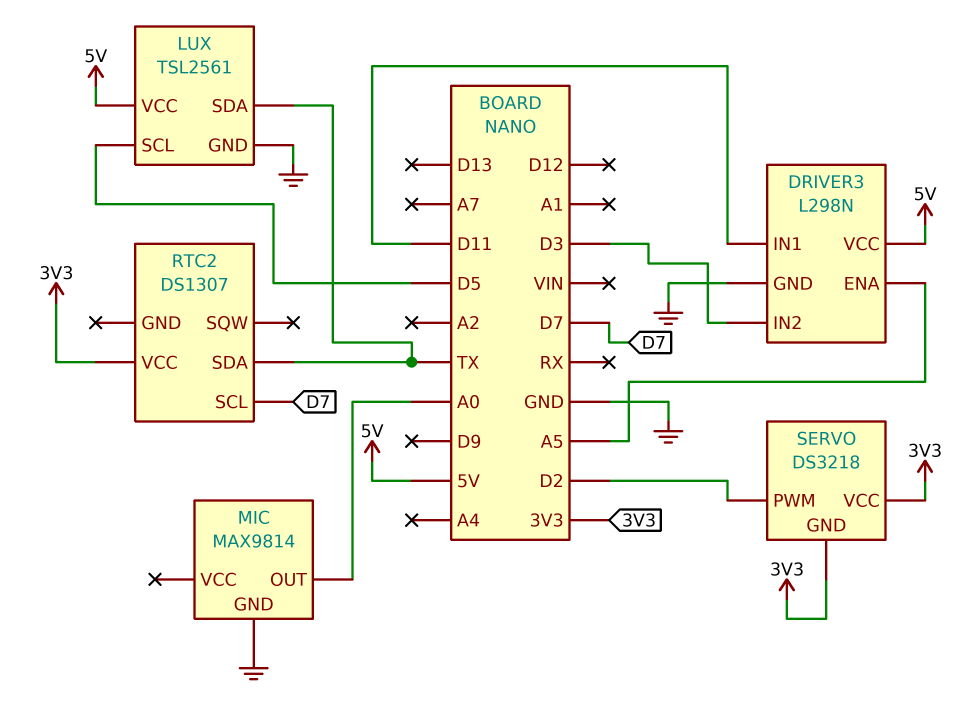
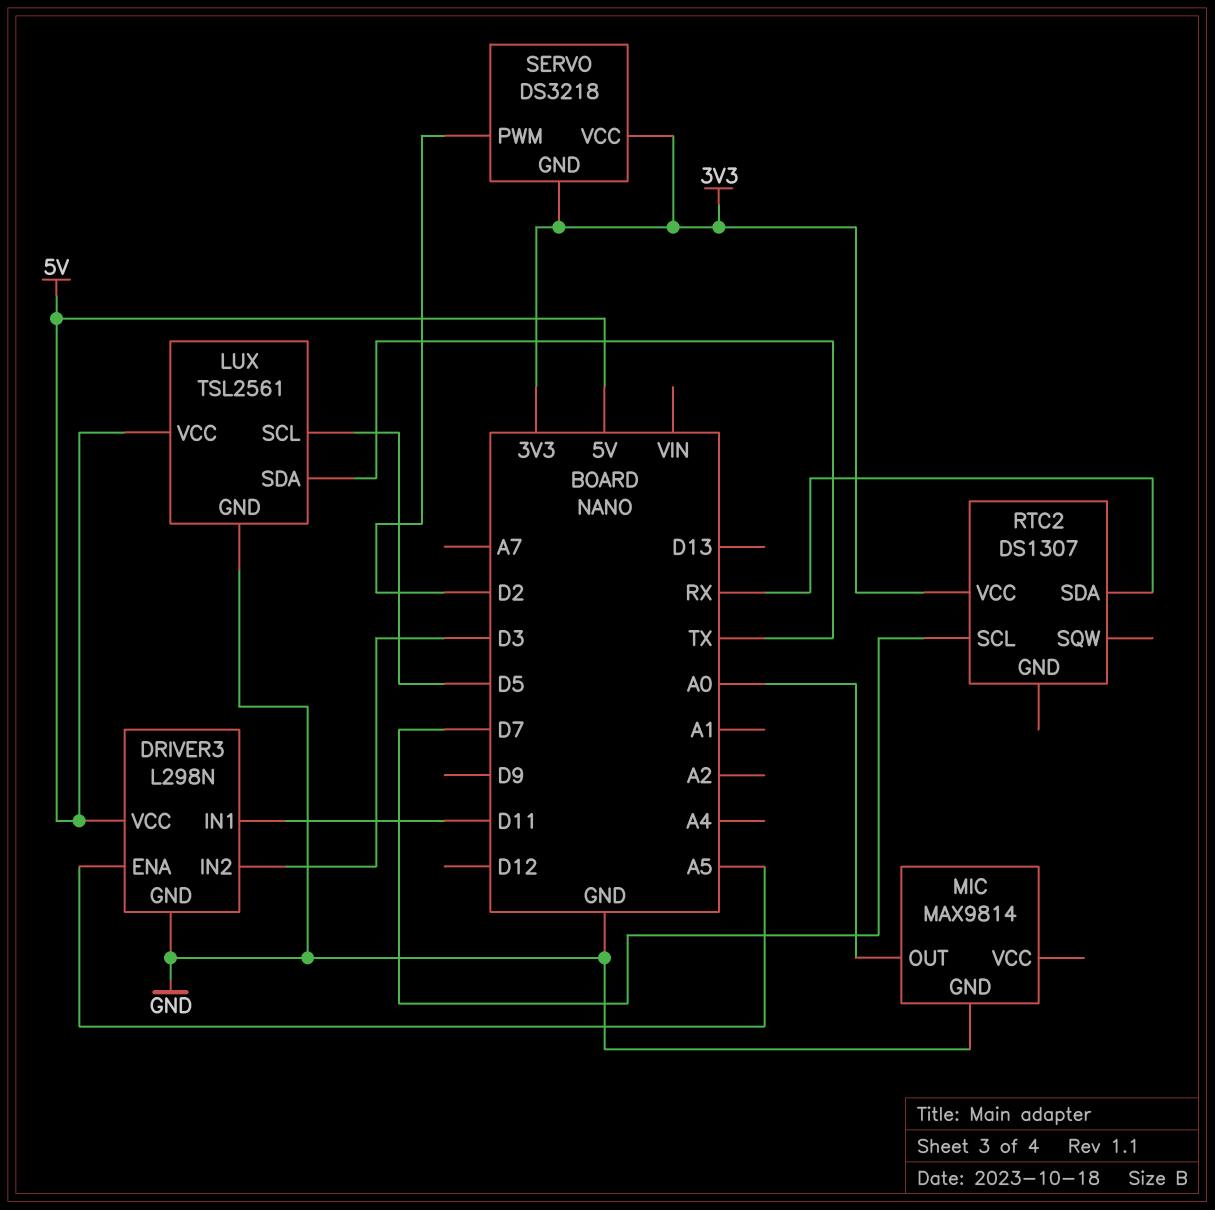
RTC2 pin SDA: TX -> RX

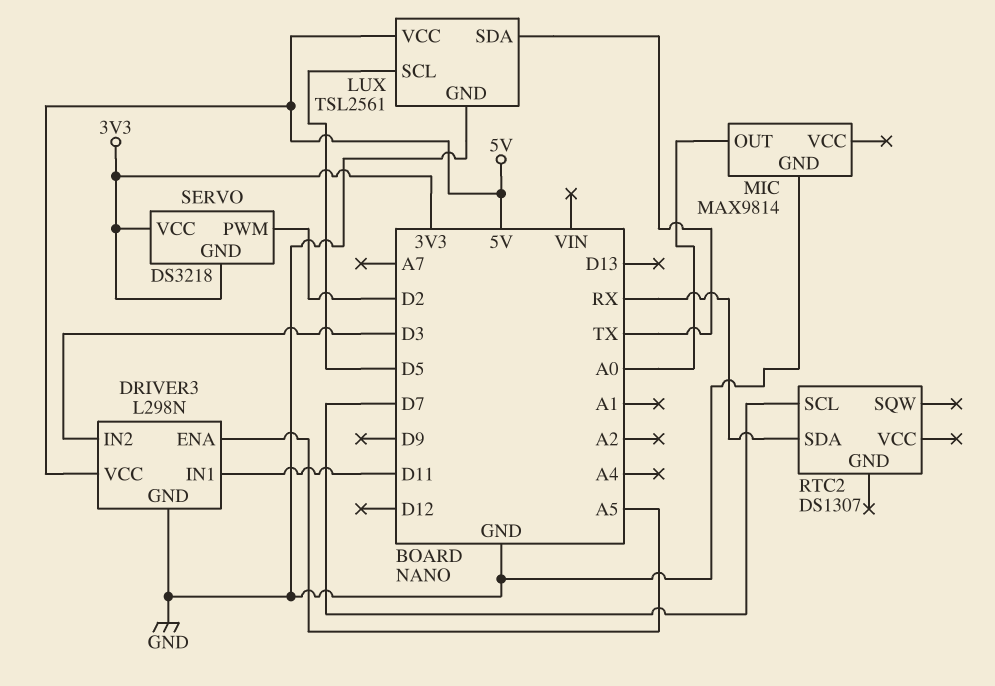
RTC2 pin VCC: 3V3 -> none

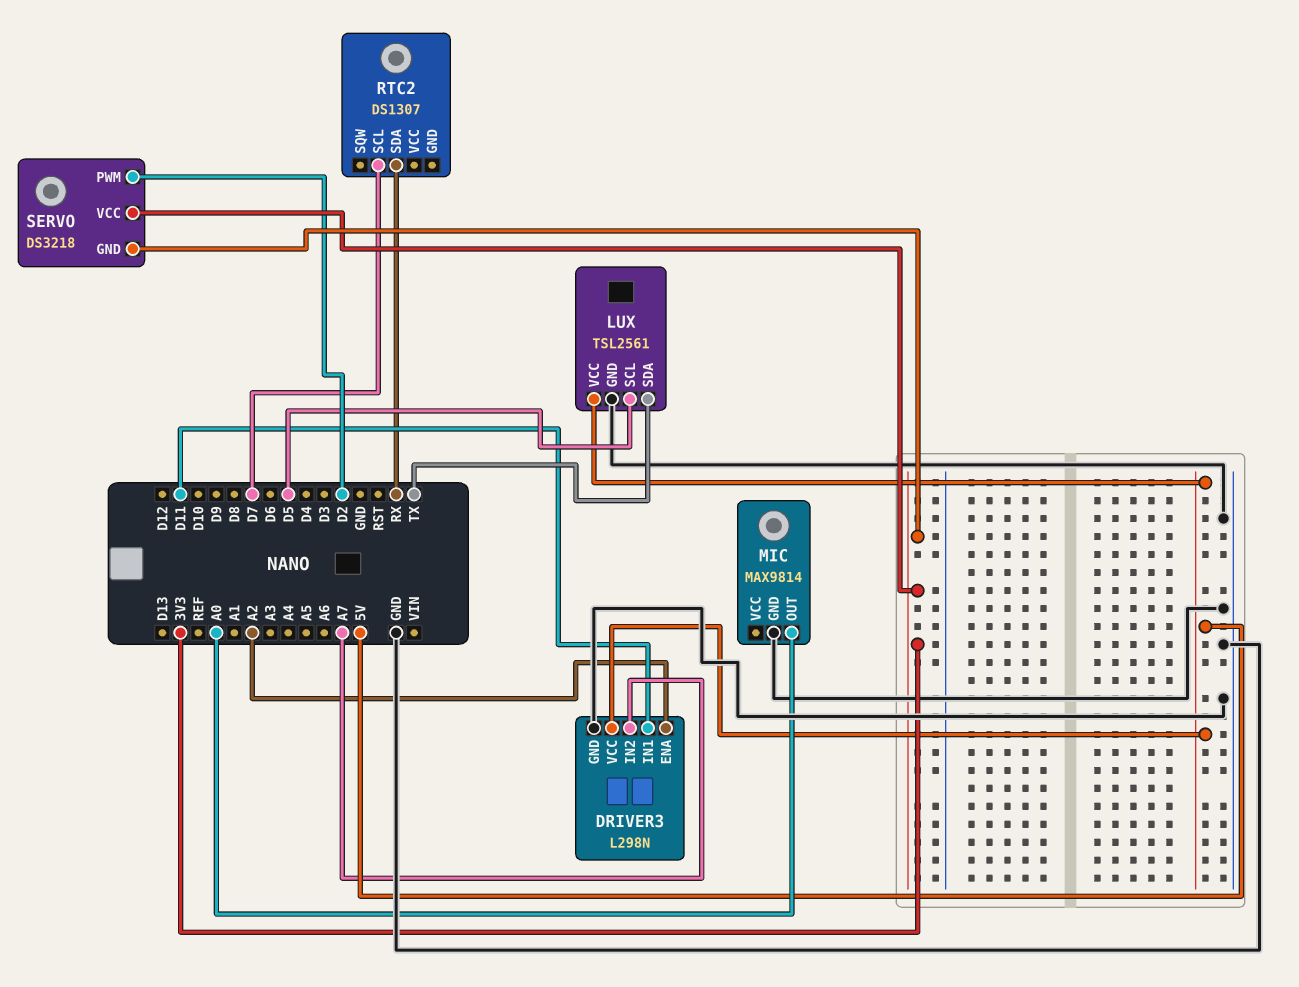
DRIVER3 pin ENA: A5 -> A2
DRIVER3 pin IN2: D3 -> A7

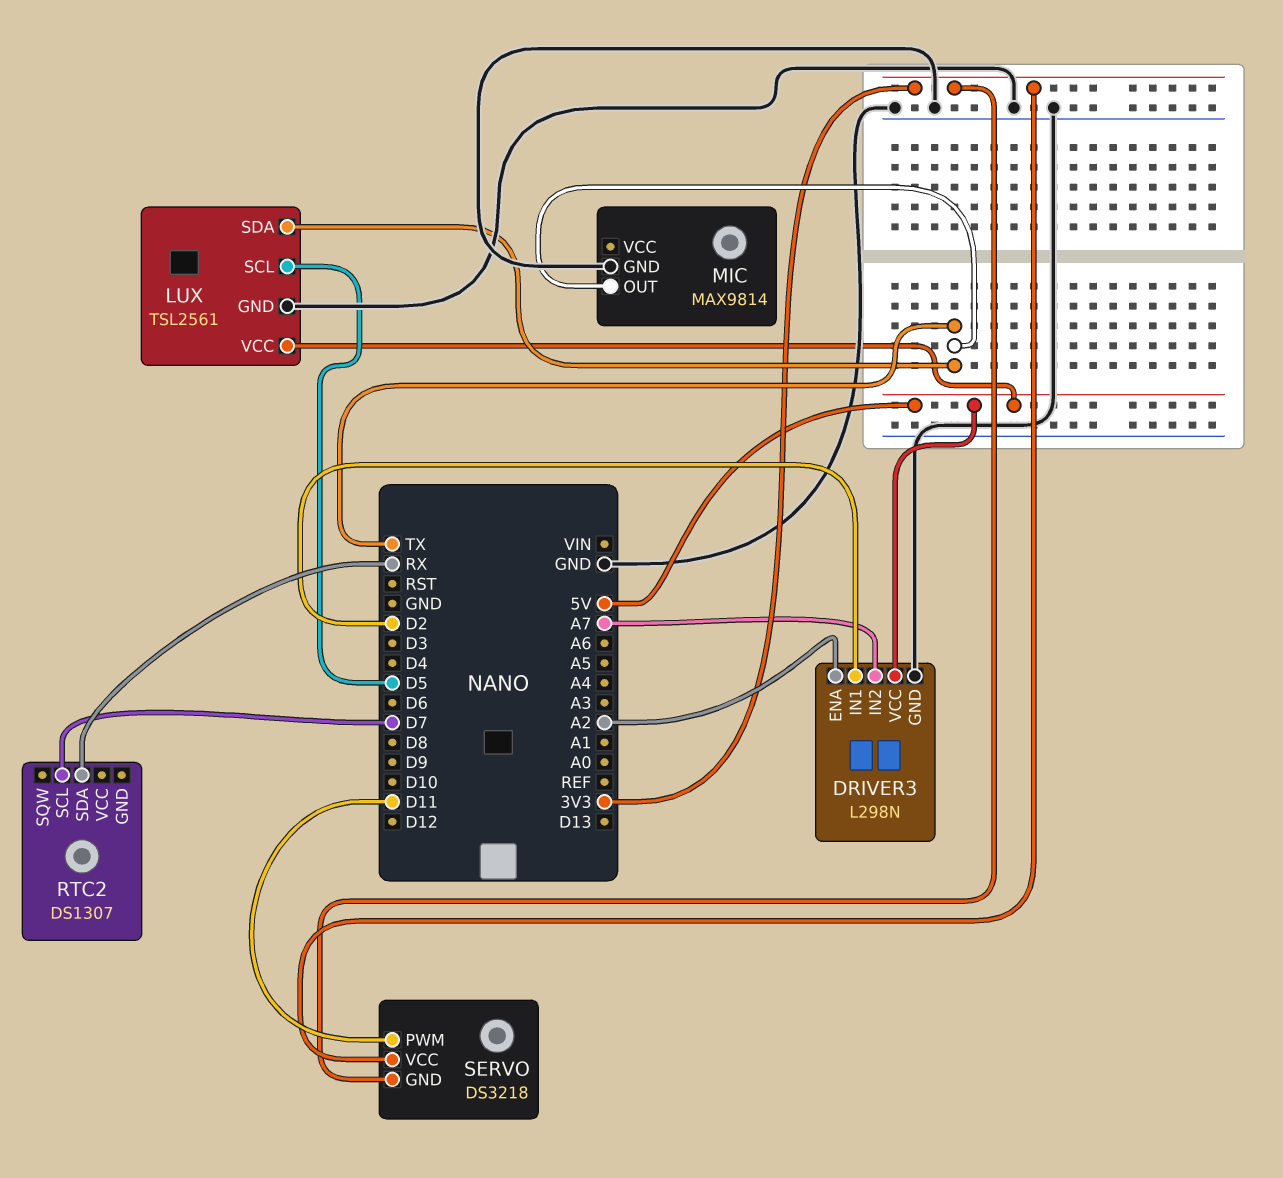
DRIVER3 pin IN1: D11 -> D2
MIC pin OUT: A0 -> TX
SERVO pin PWM: D2 -> D11

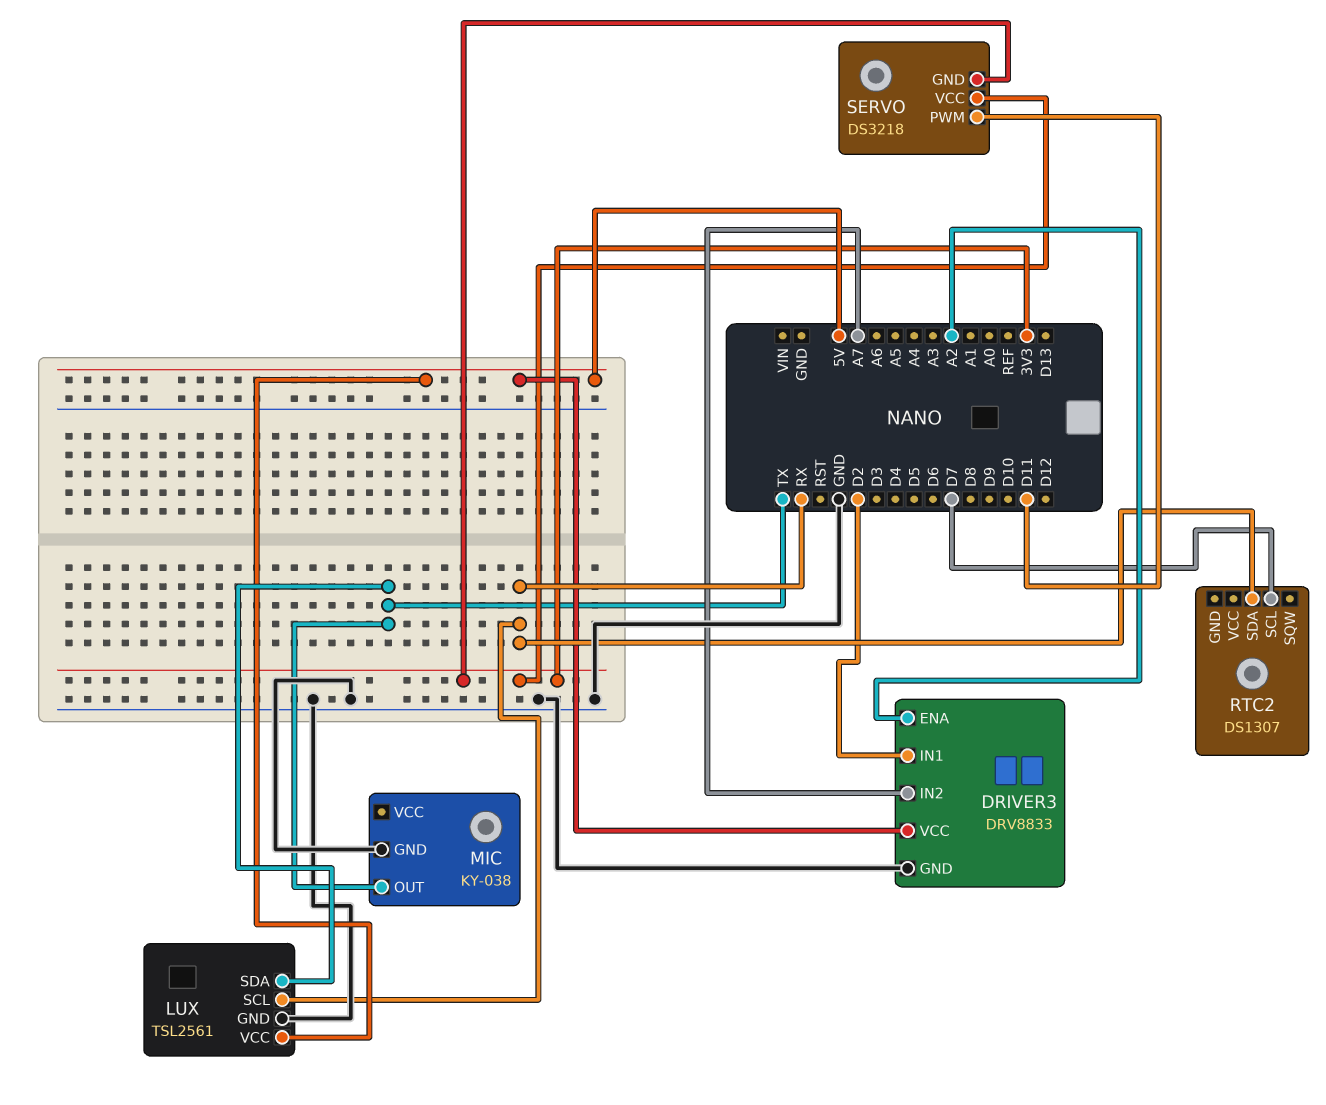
DRIVER3: L298N -> DRV8833
LUX pin SCL: D5 -> RX
MIC: MAX9814 -> KY-038

